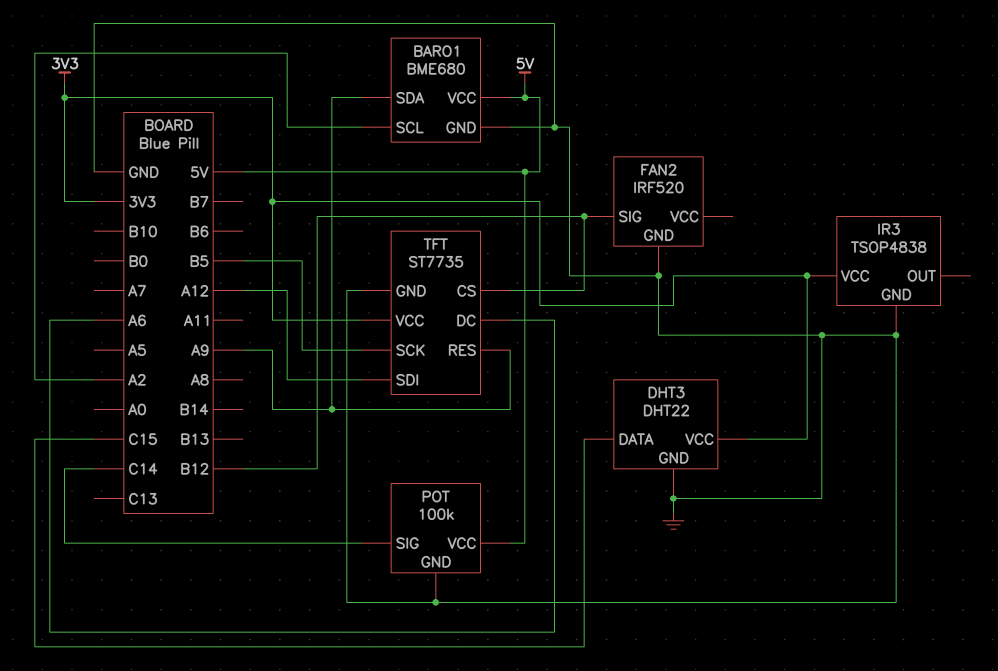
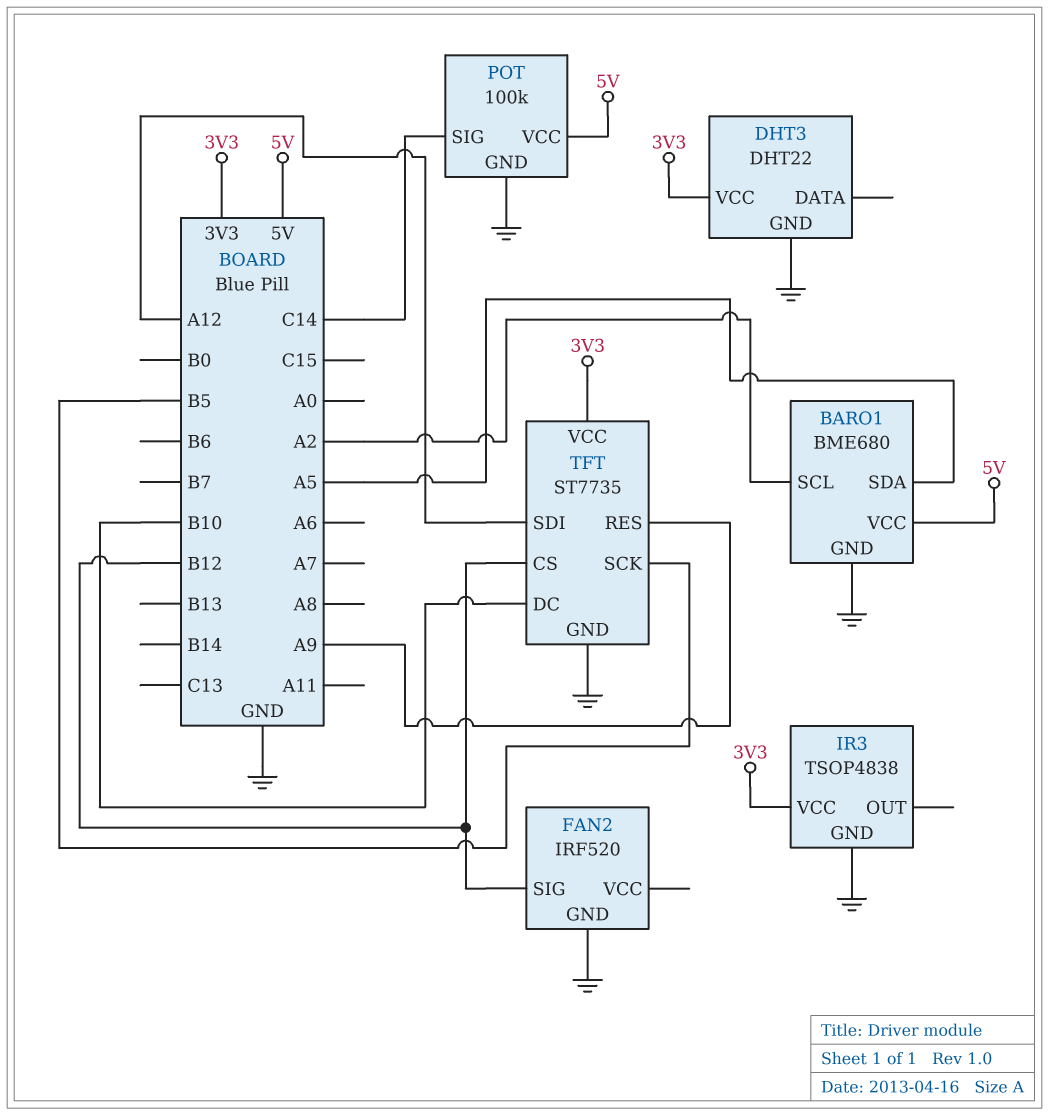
BARO1 pin SDA: A9 -> A5
DHT3 pin DATA: C15 -> none
TFT pin DC: A6 -> B10

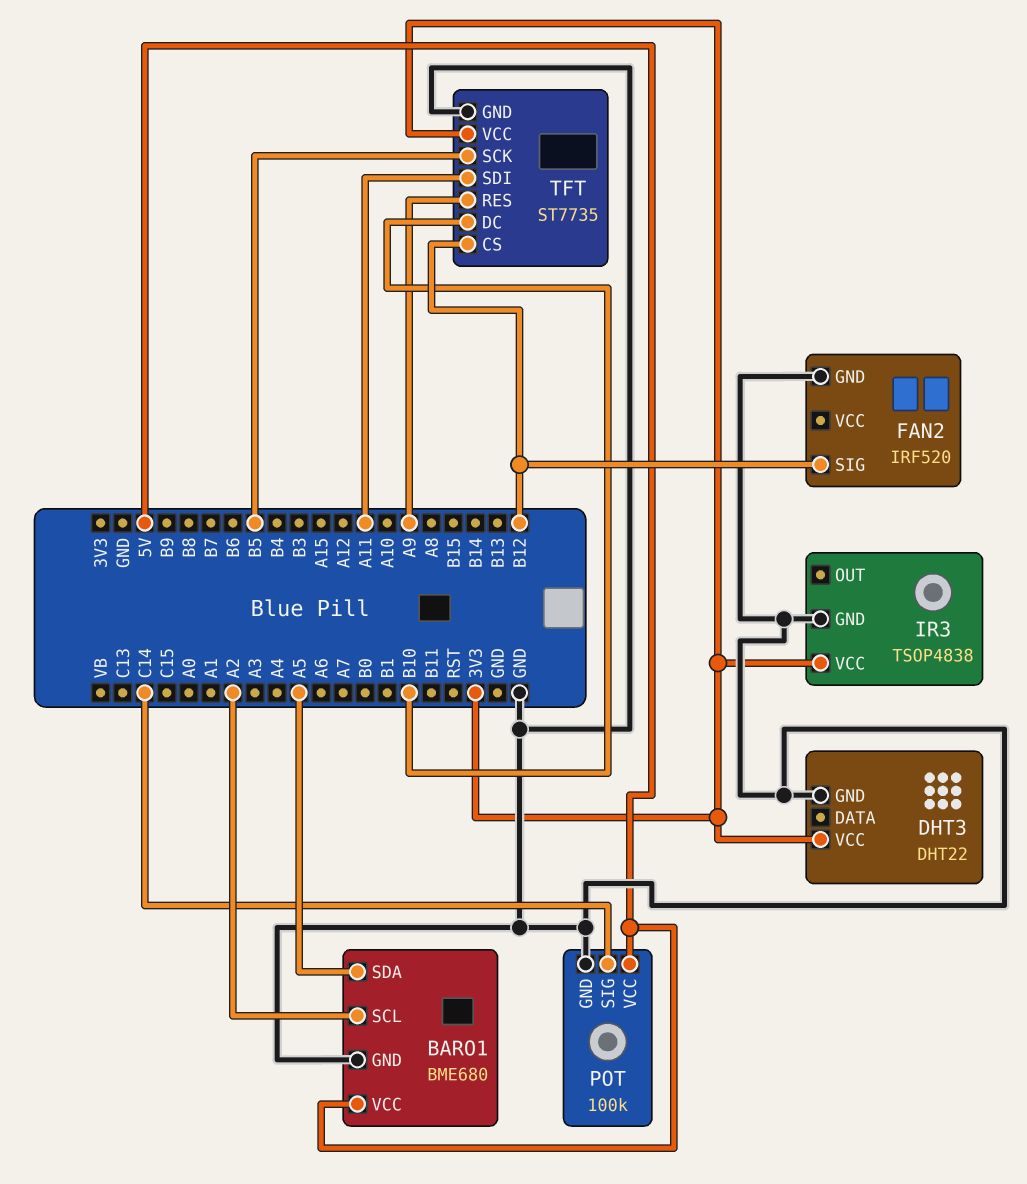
TFT pin SDI: A12 -> A11

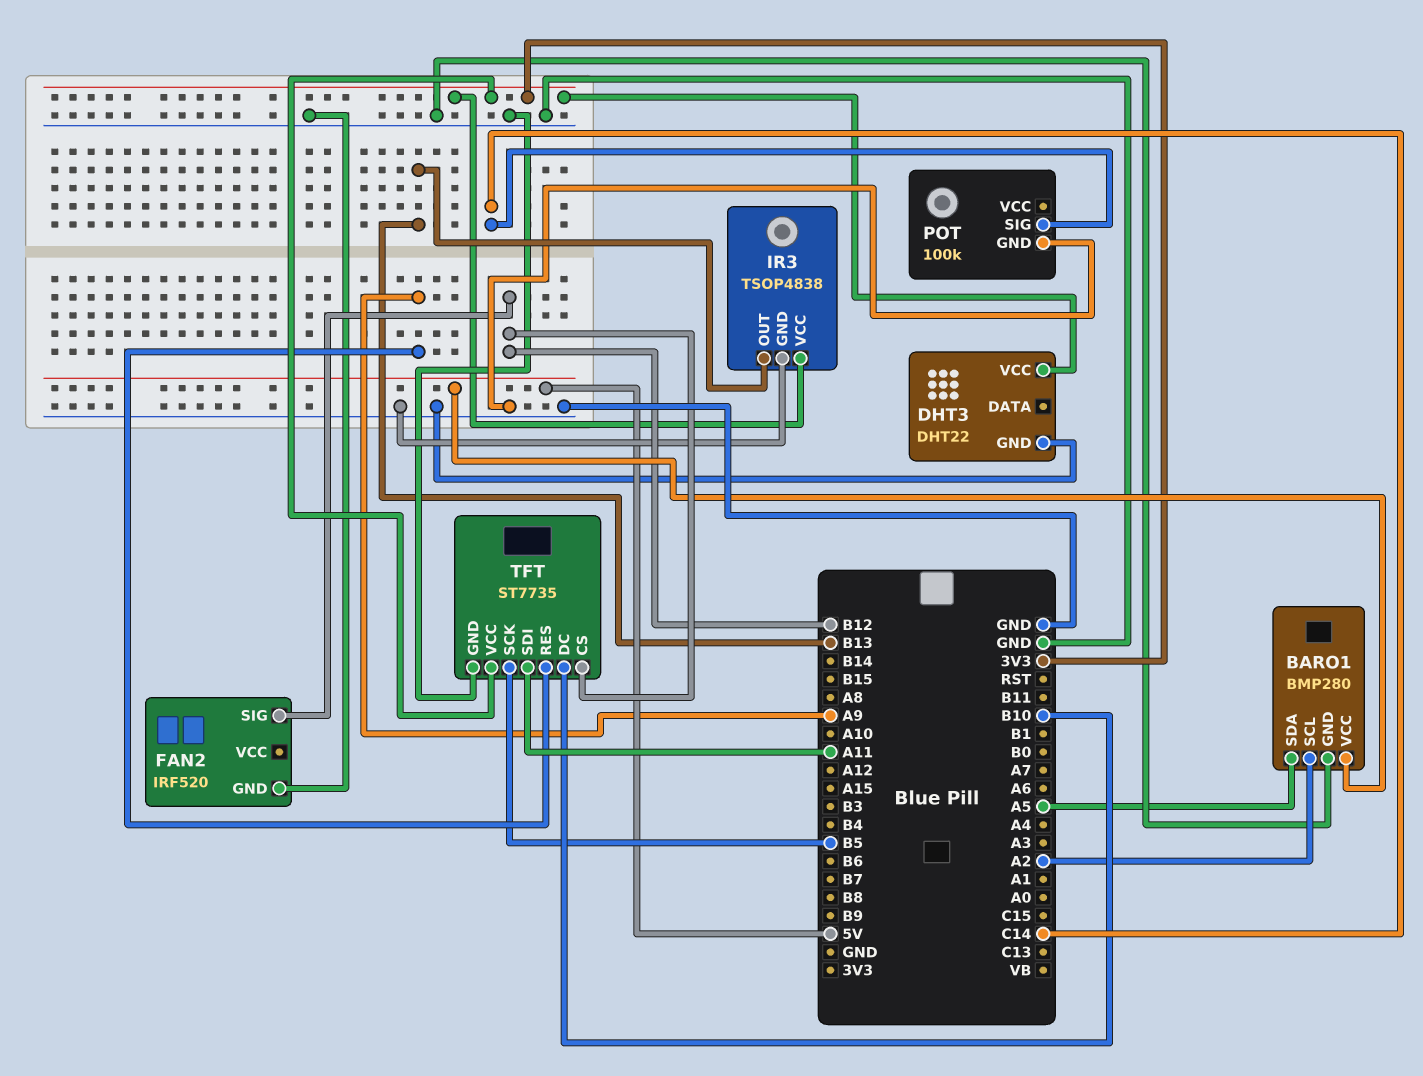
BARO1: BME680 -> BMP280
IR3 pin OUT: none -> B13
POT pin VCC: 5V -> none

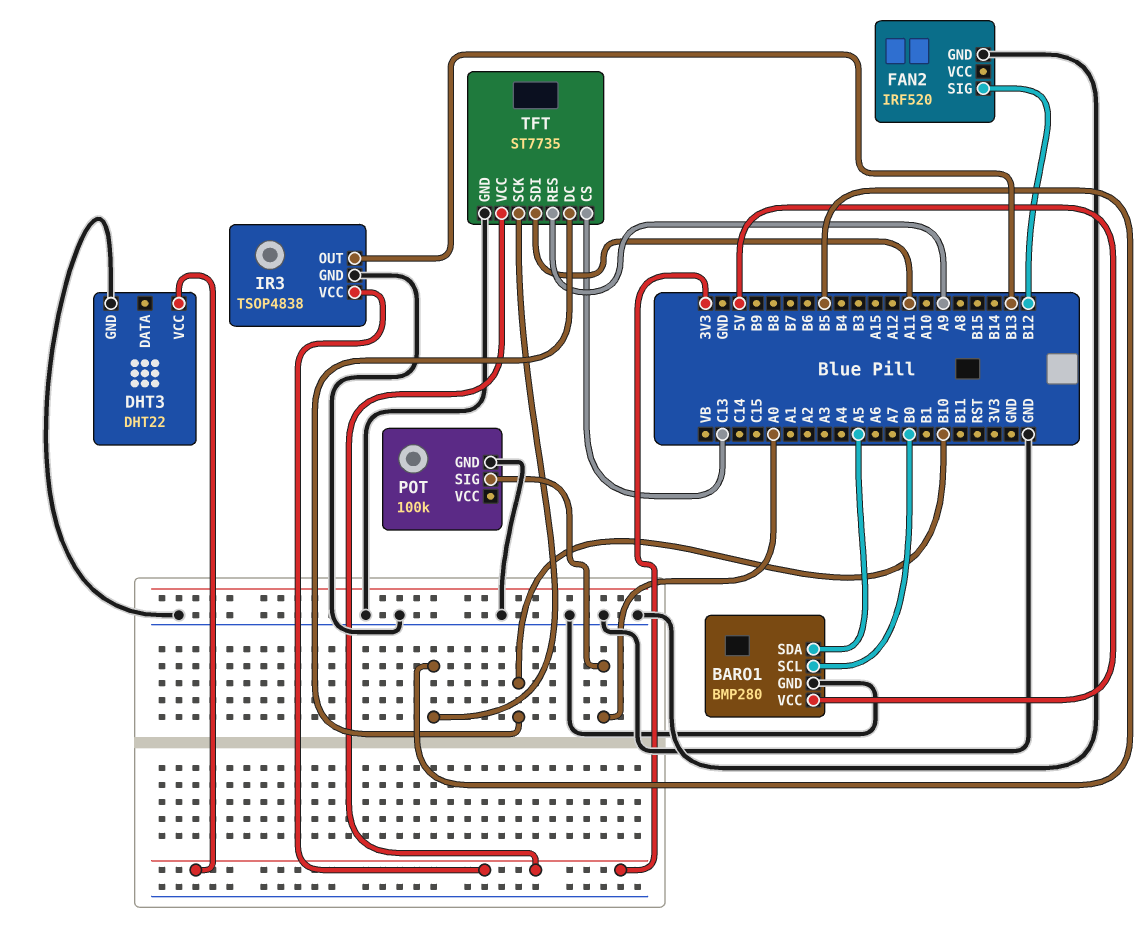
BARO1 pin SCL: A2 -> B0
POT pin SIG: C14 -> A0
TFT pin CS: B12 -> C13

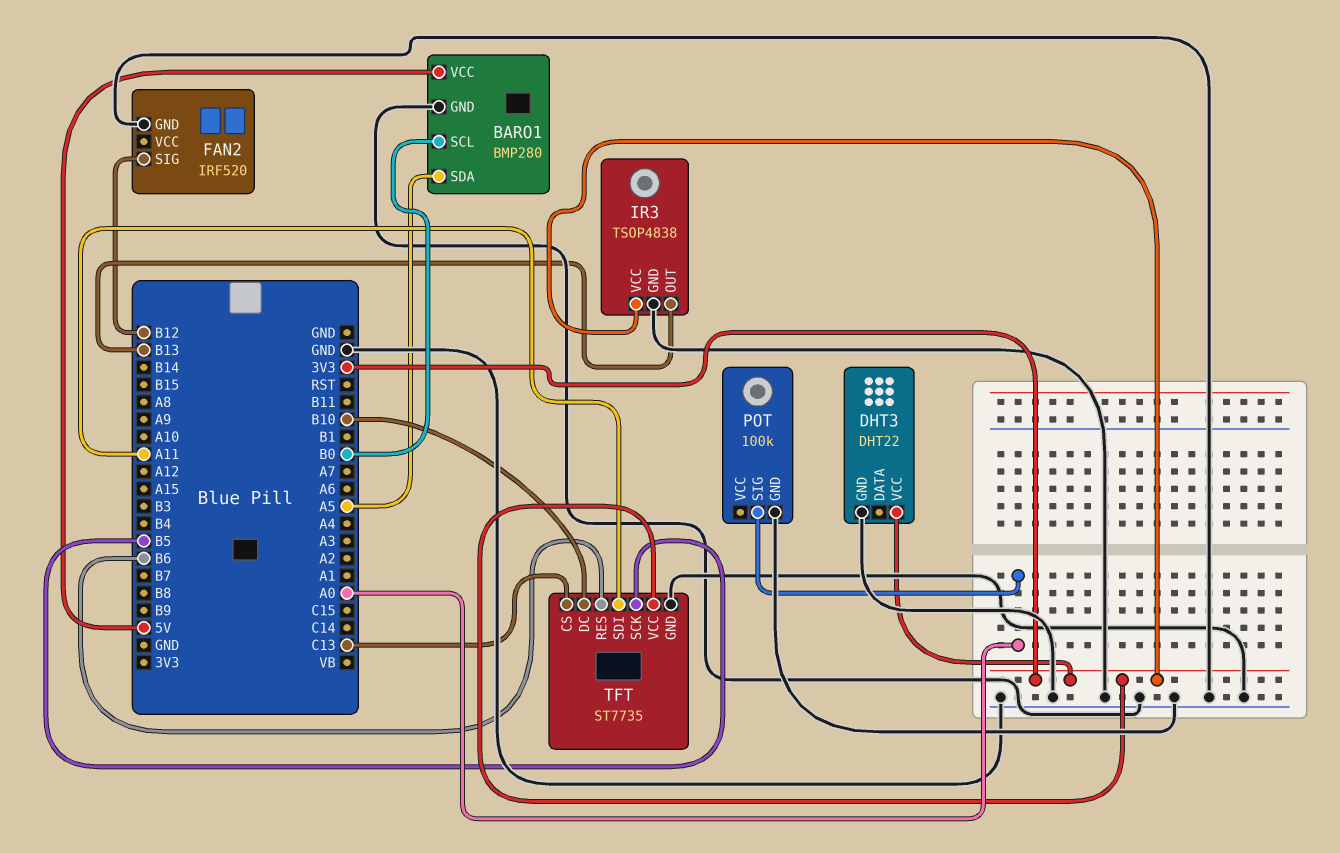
TFT pin RES: A9 -> B6

